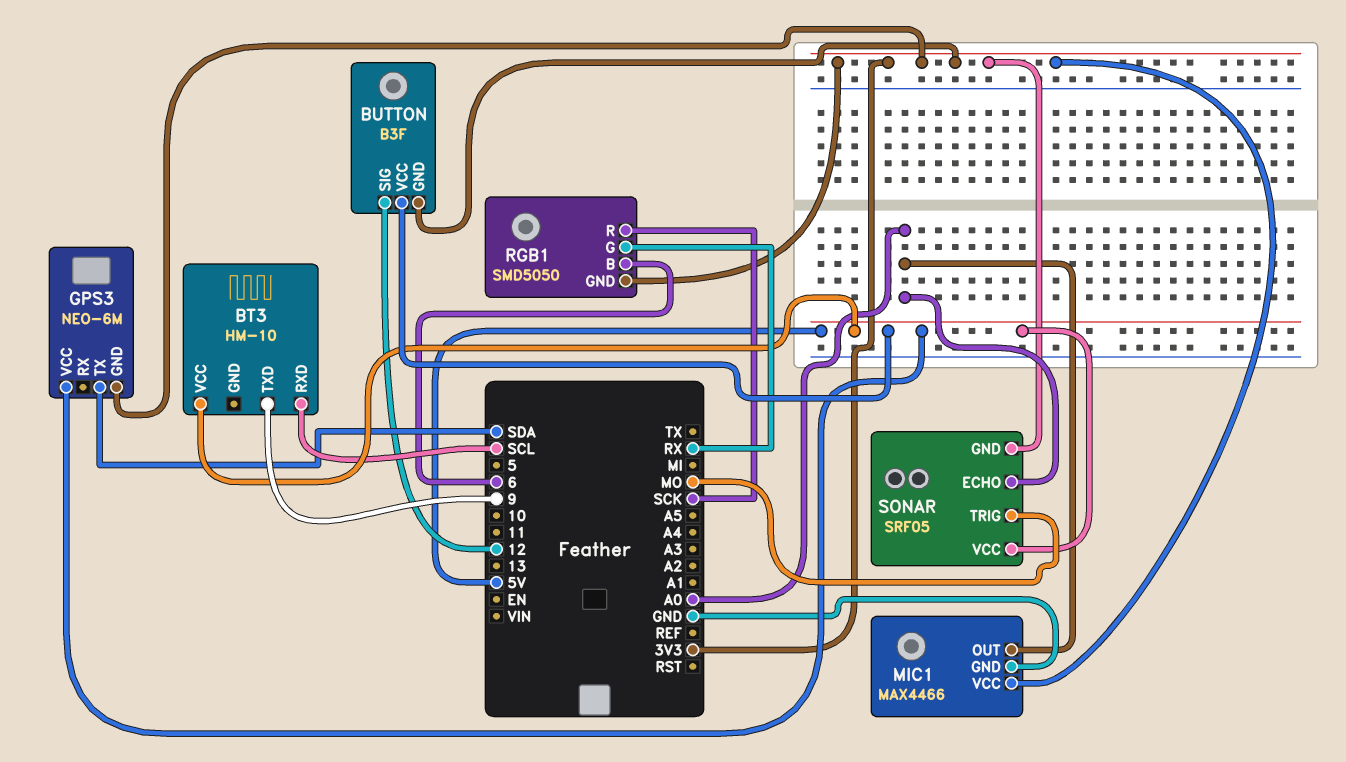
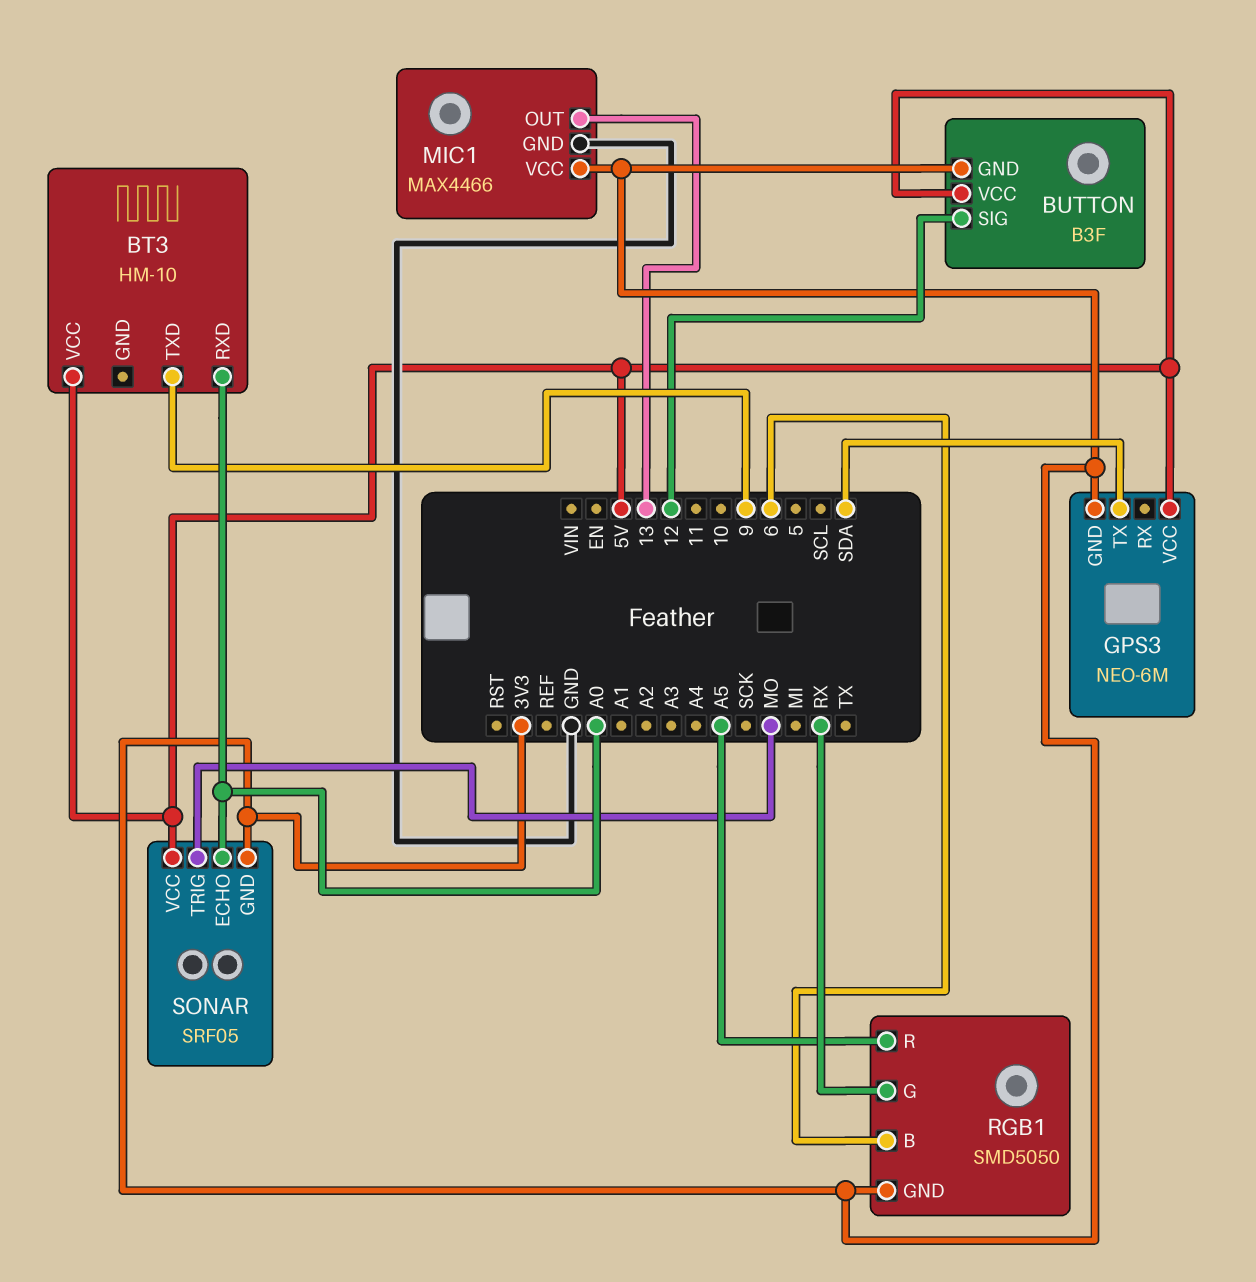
BT3 pin RXD: SCL -> A0
MIC1 pin OUT: A0 -> 13
RGB1 pin R: SCK -> A5

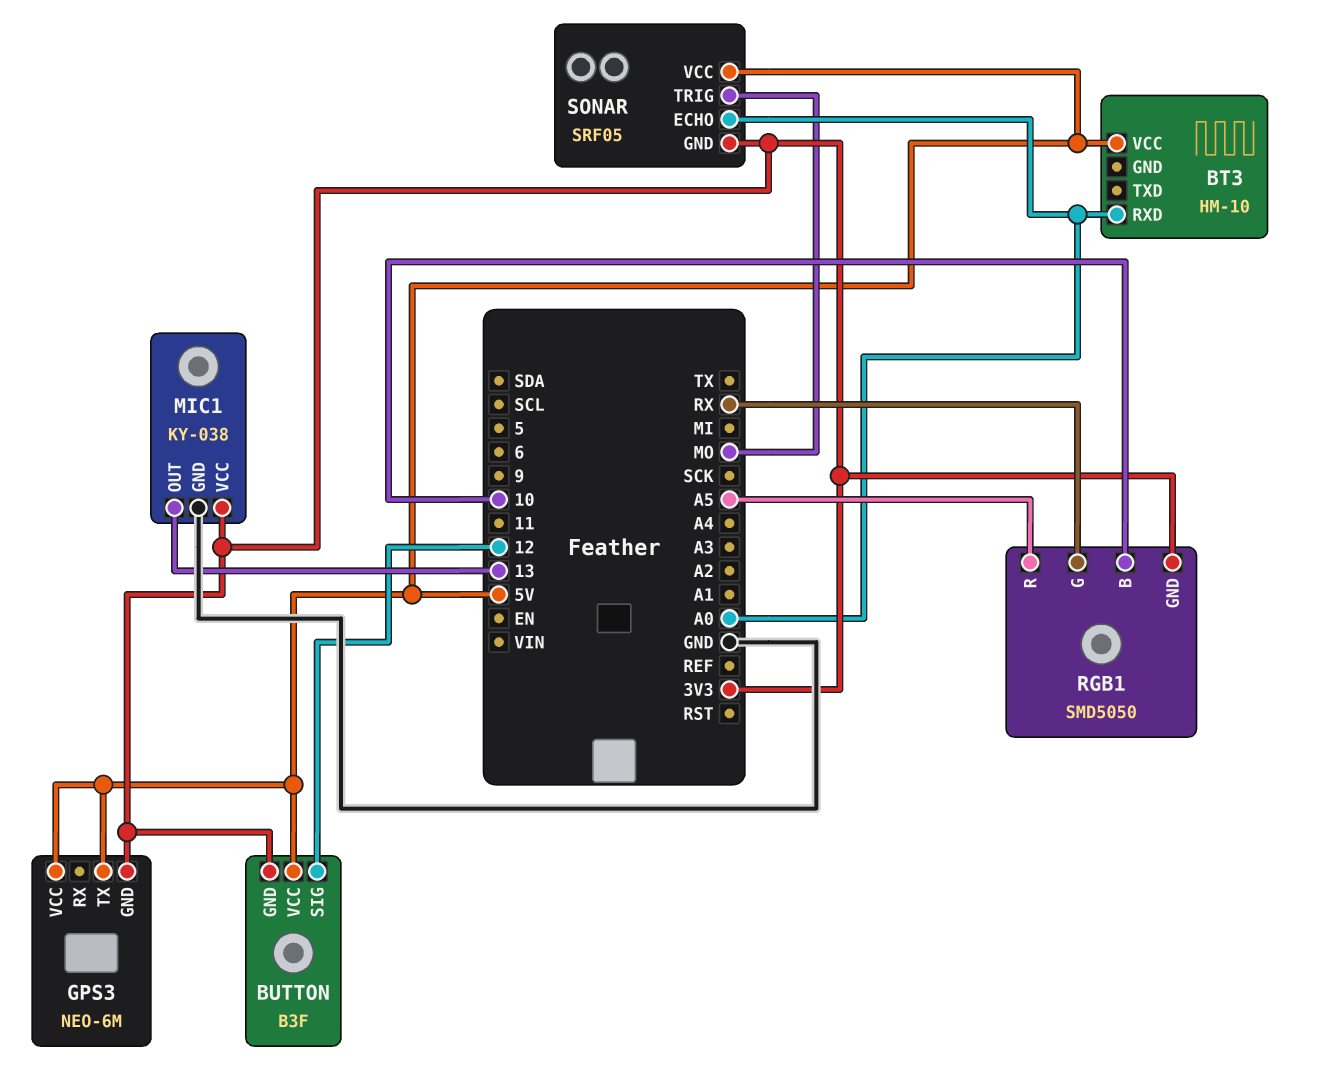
BT3 pin TXD: 9 -> none
GPS3 pin TX: SDA -> 5V
MIC1: MAX4466 -> KY-038
RGB1 pin B: 6 -> 10

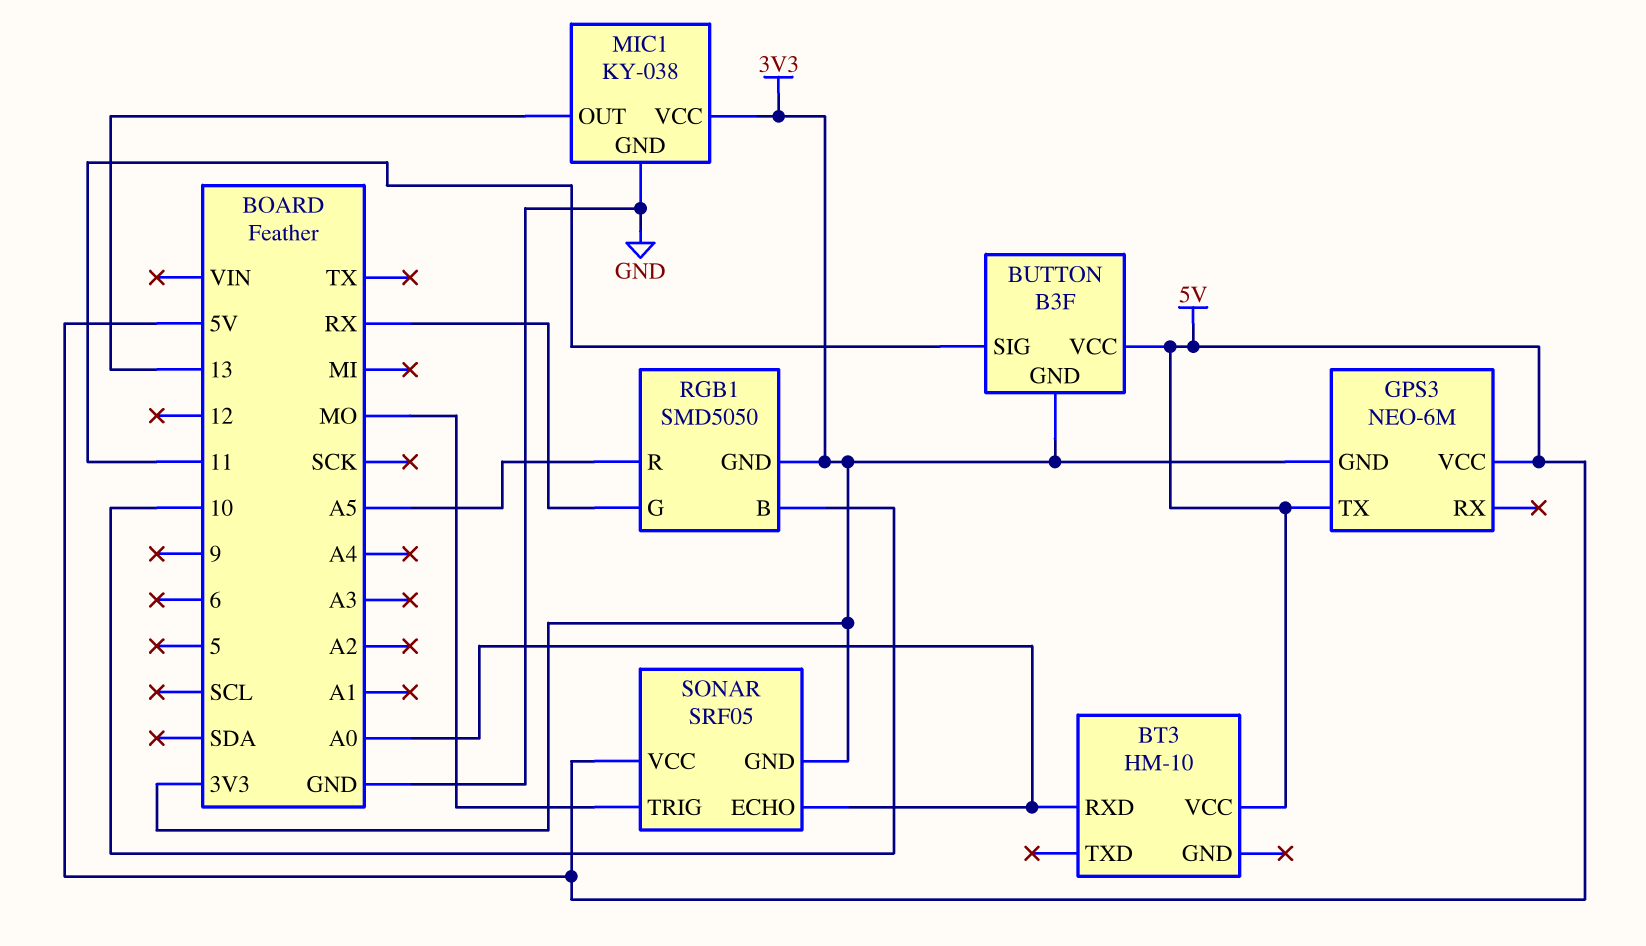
BUTTON pin SIG: 12 -> 11

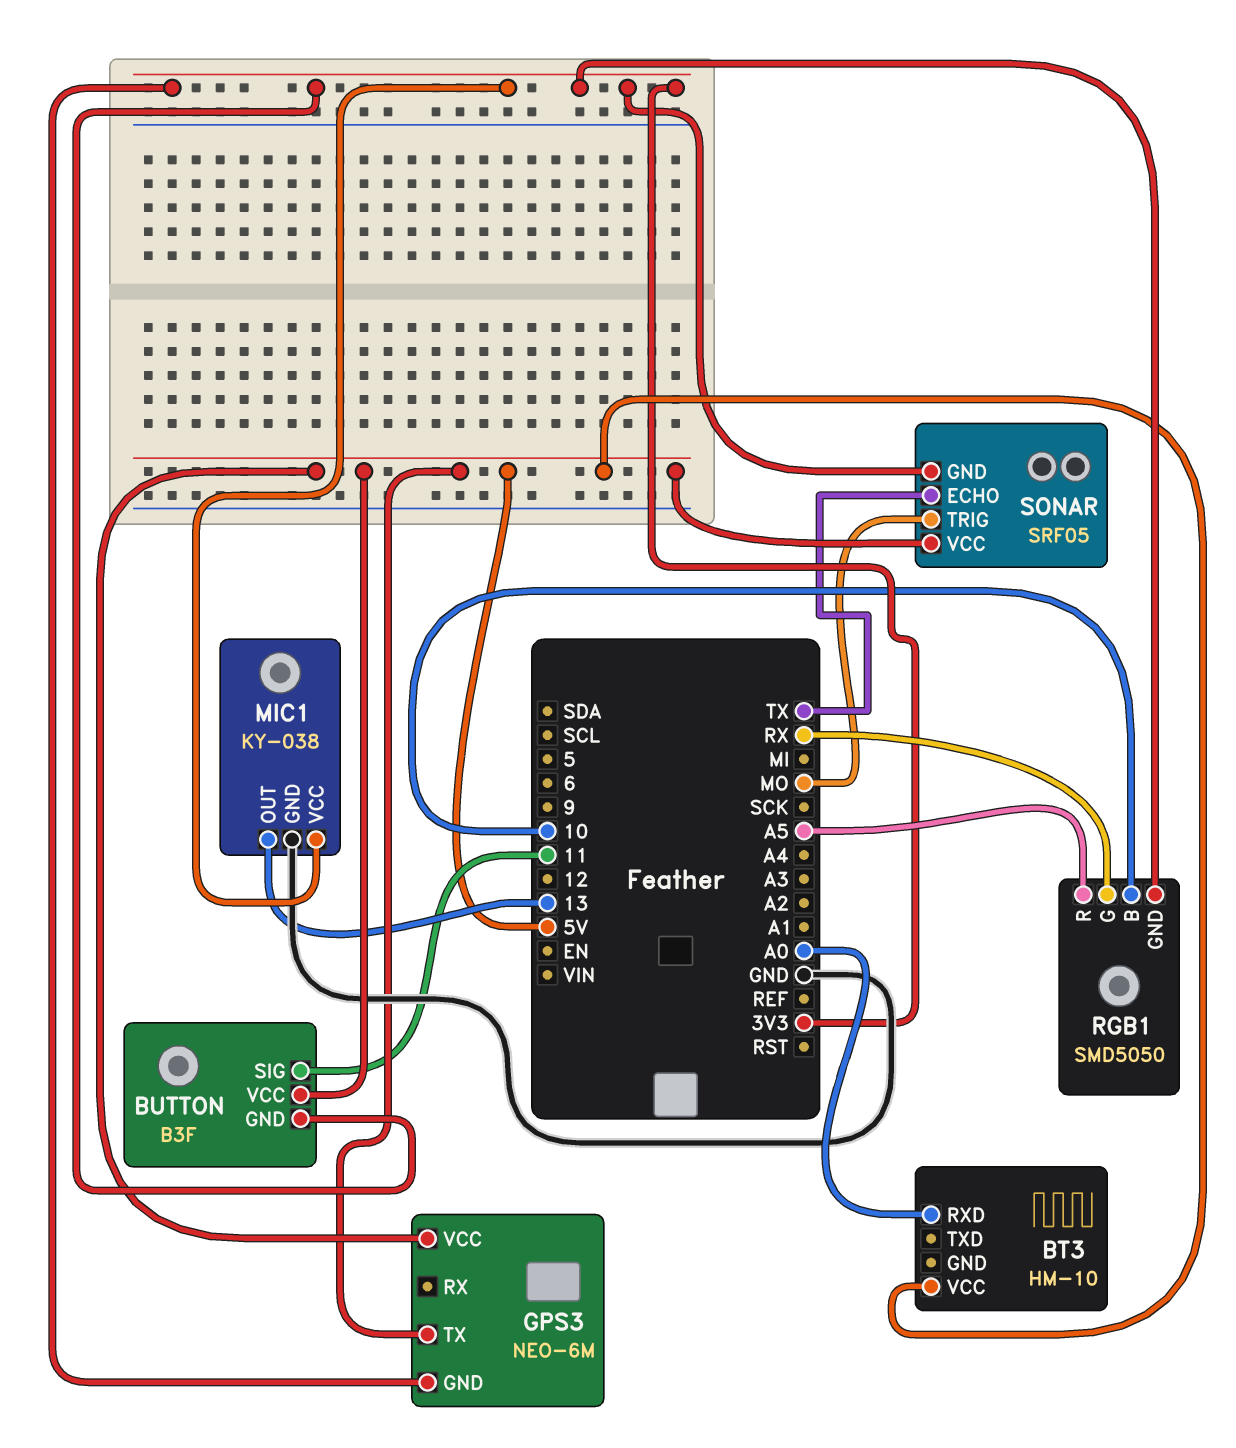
SONAR pin ECHO: A0 -> TX

